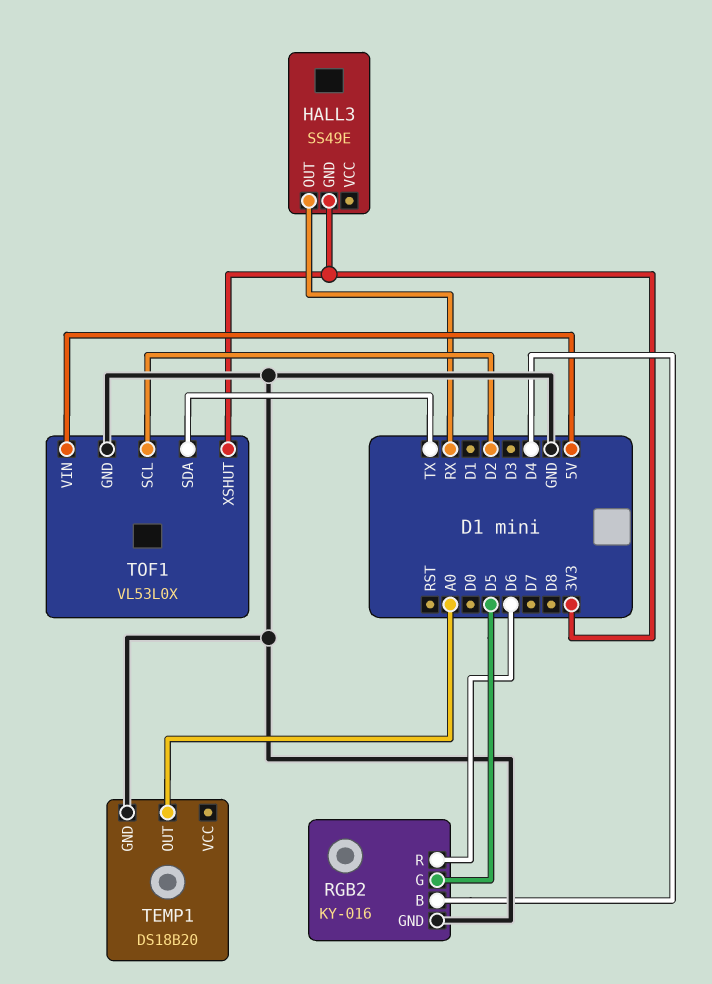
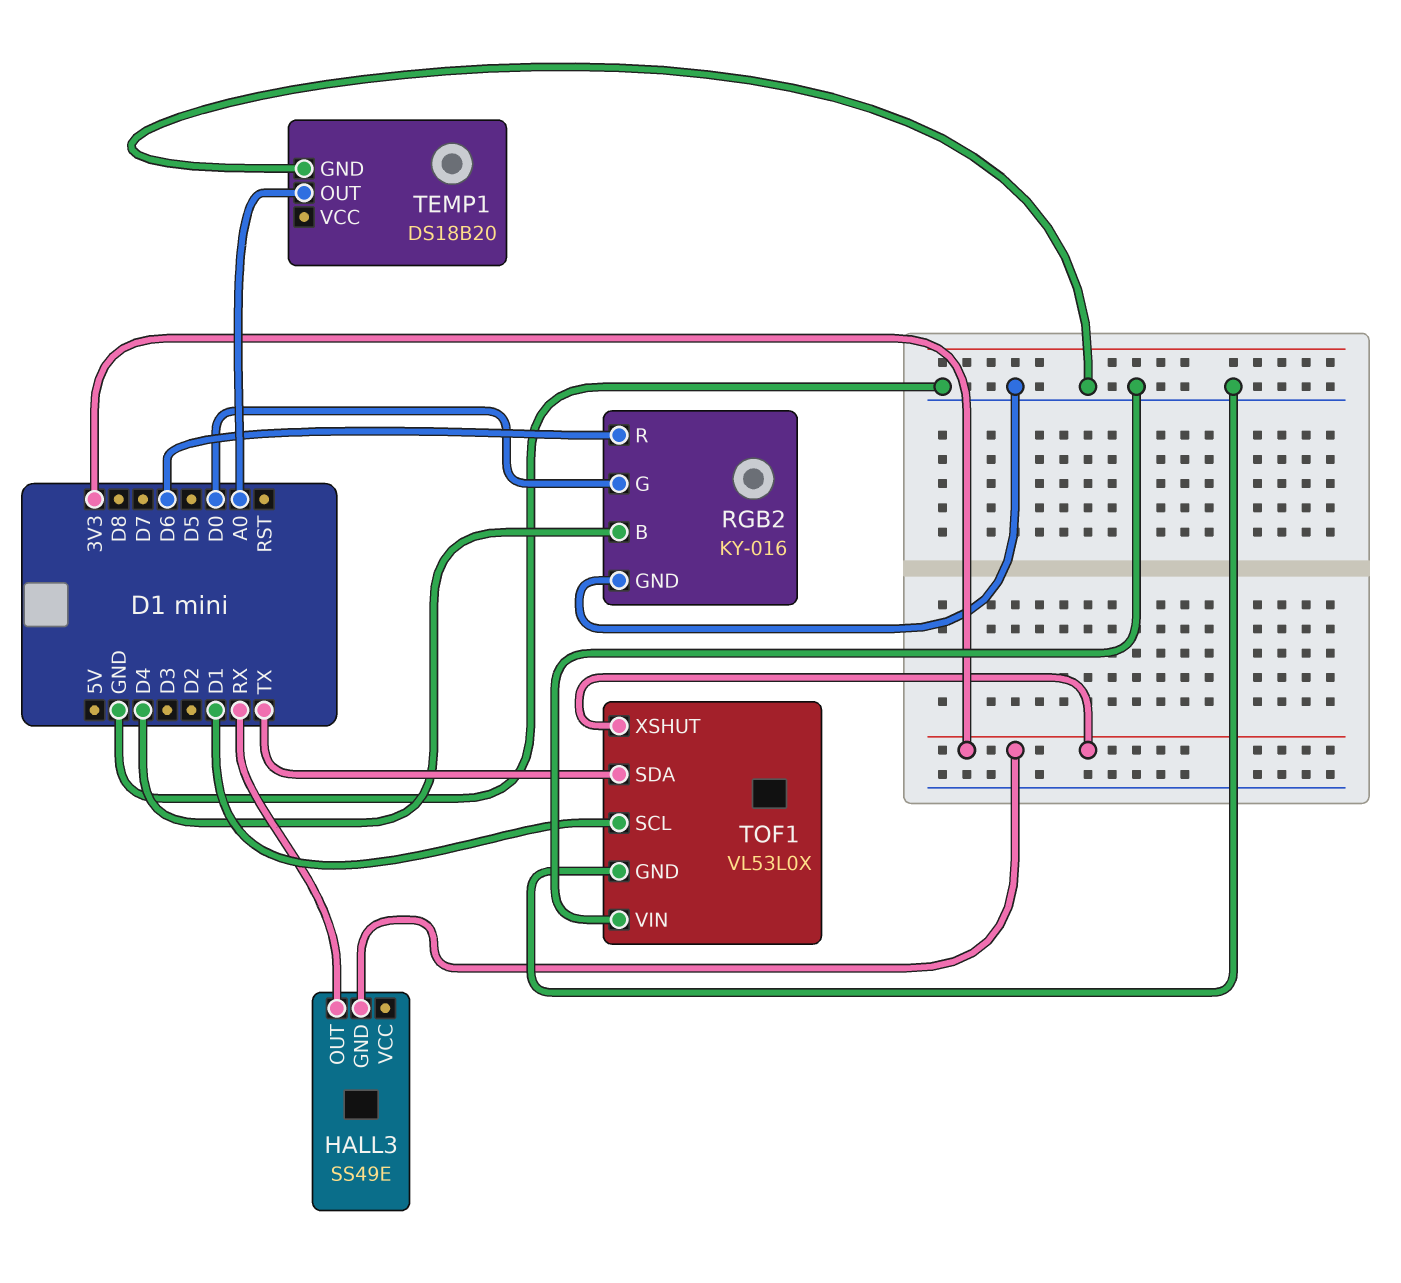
RGB2 pin G: D5 -> D0
TOF1 pin SCL: D2 -> D1
TOF1 pin VIN: 5V -> GND

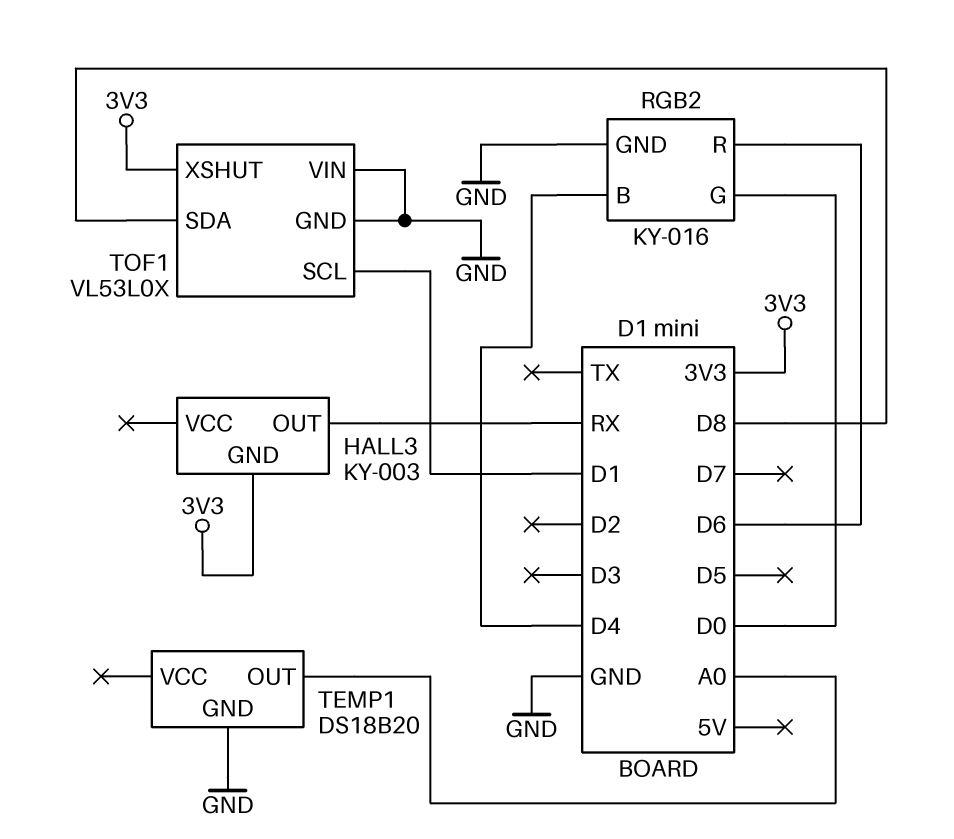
HALL3: SS49E -> KY-003
TOF1 pin SDA: TX -> D8

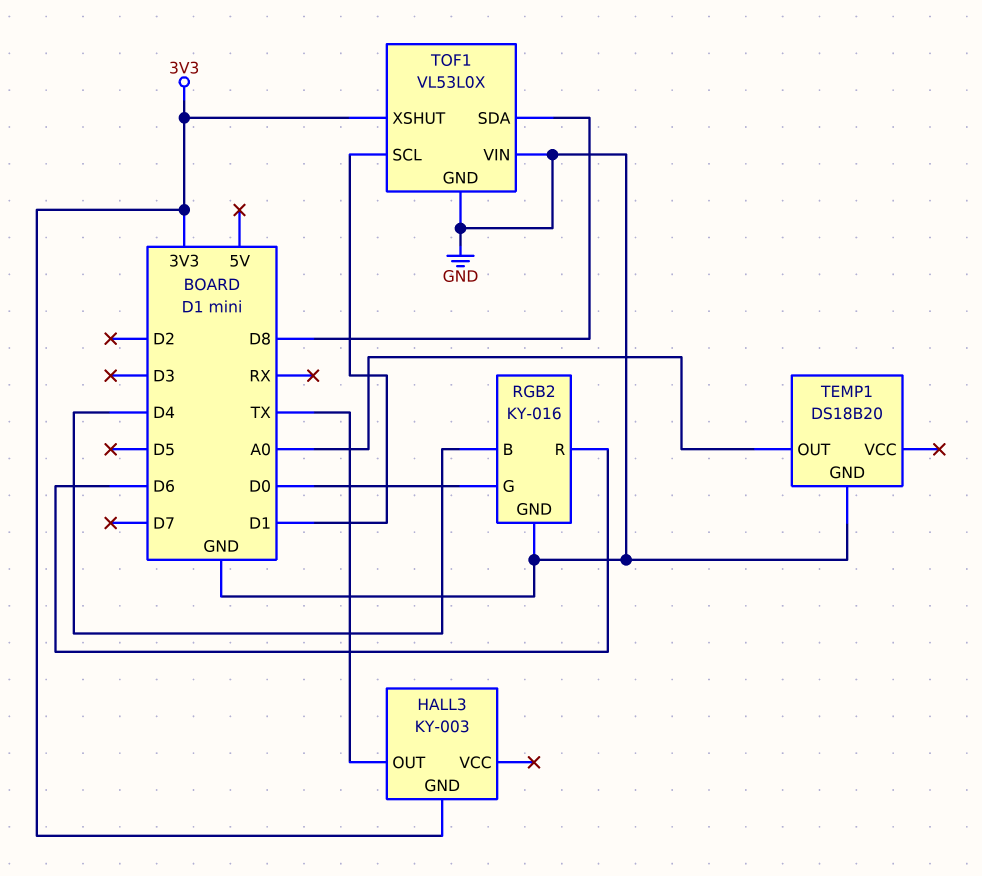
HALL3 pin OUT: RX -> TX

